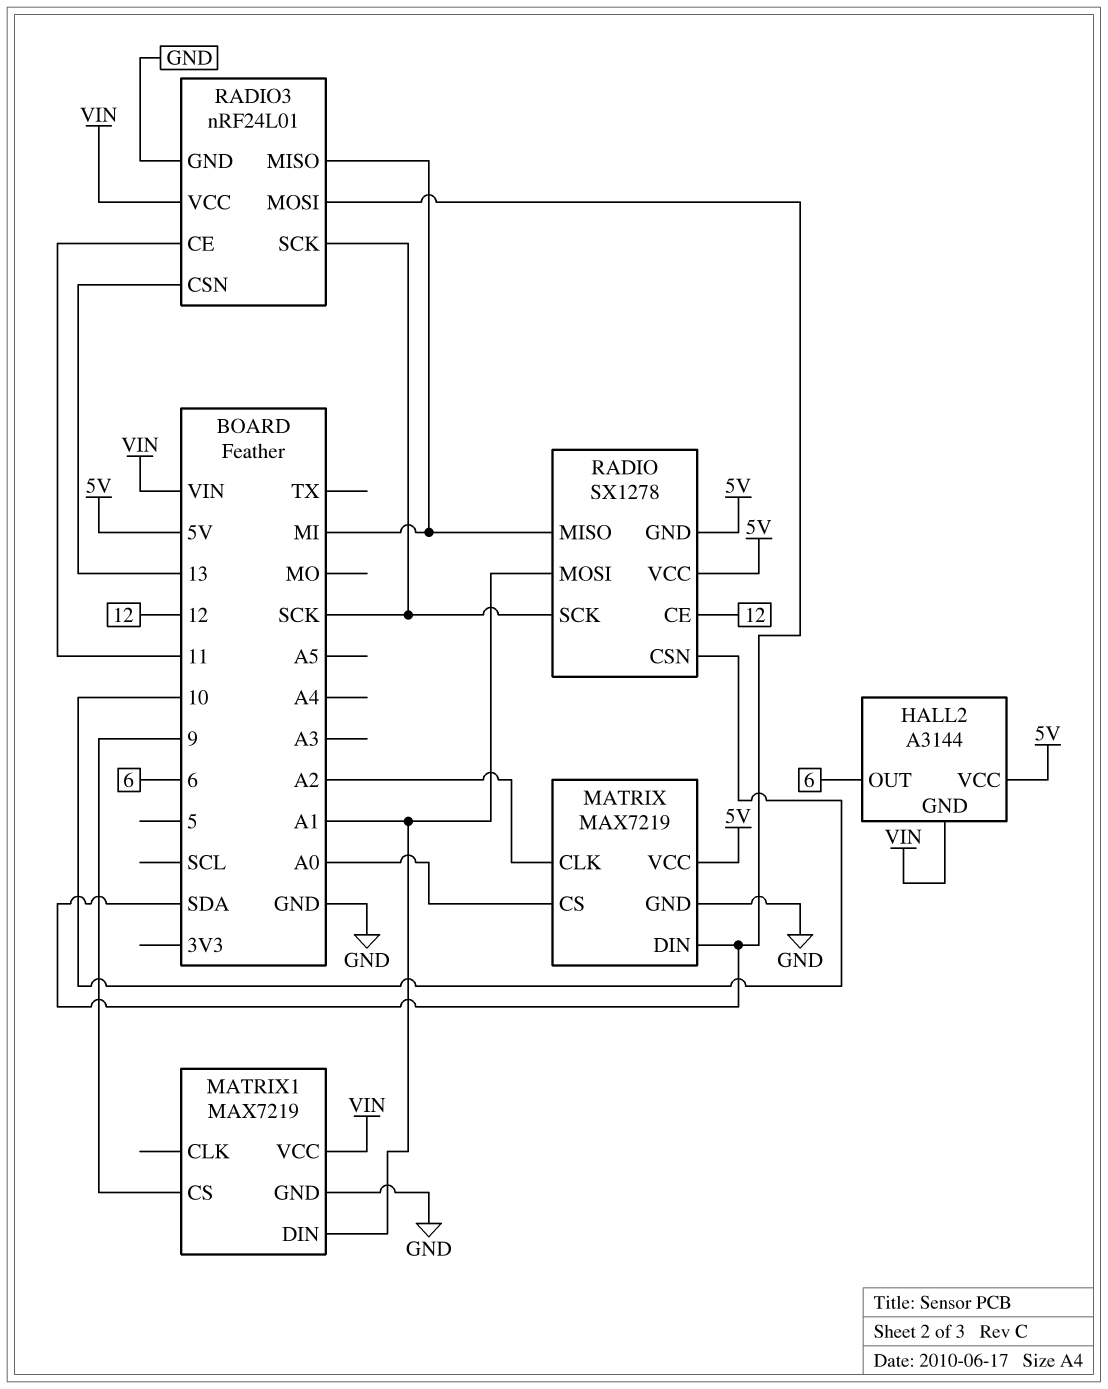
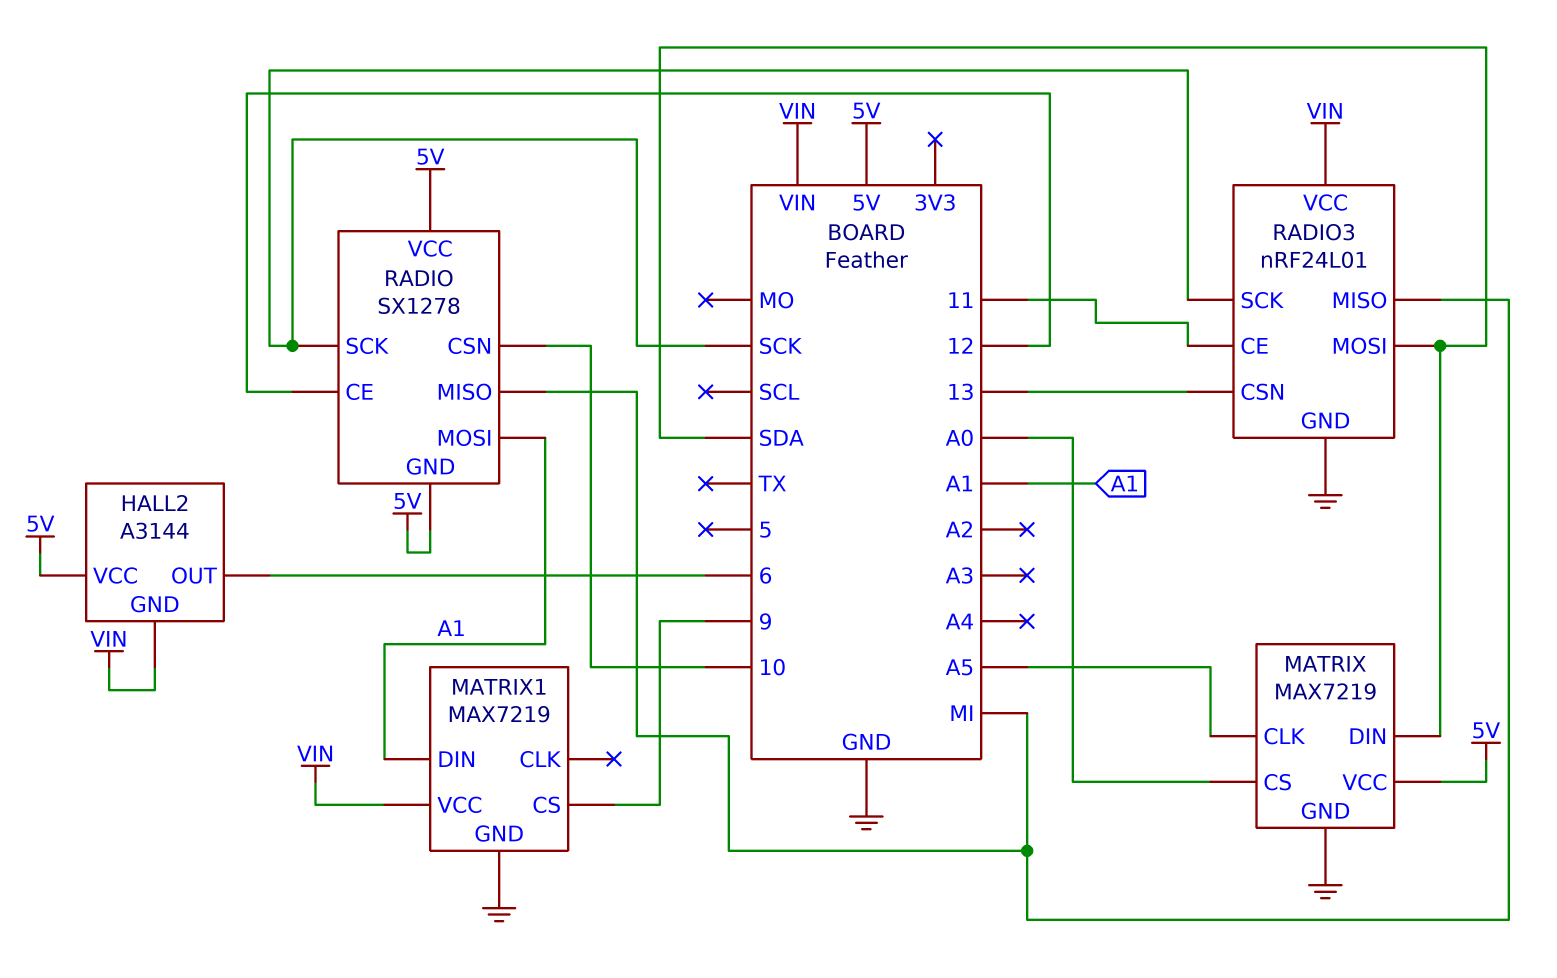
MATRIX pin CLK: A2 -> A5

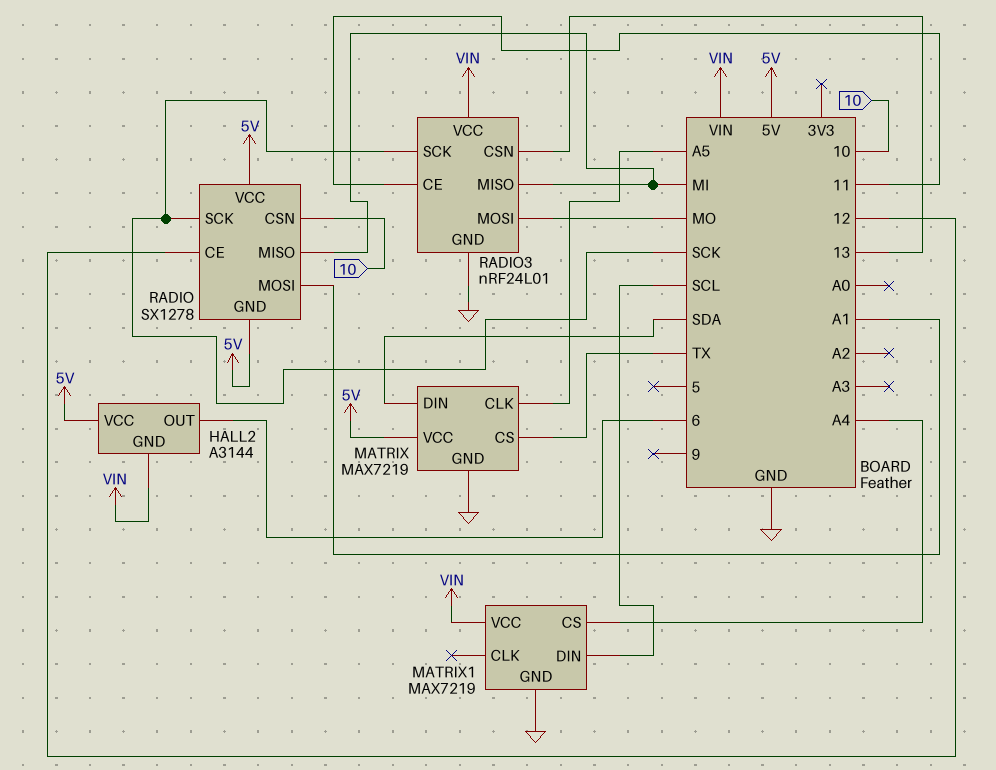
MATRIX pin CS: A0 -> TX
MATRIX1 pin CS: 9 -> A4
MATRIX1 pin DIN: A1 -> SCL
RADIO3 pin MOSI: SDA -> MO

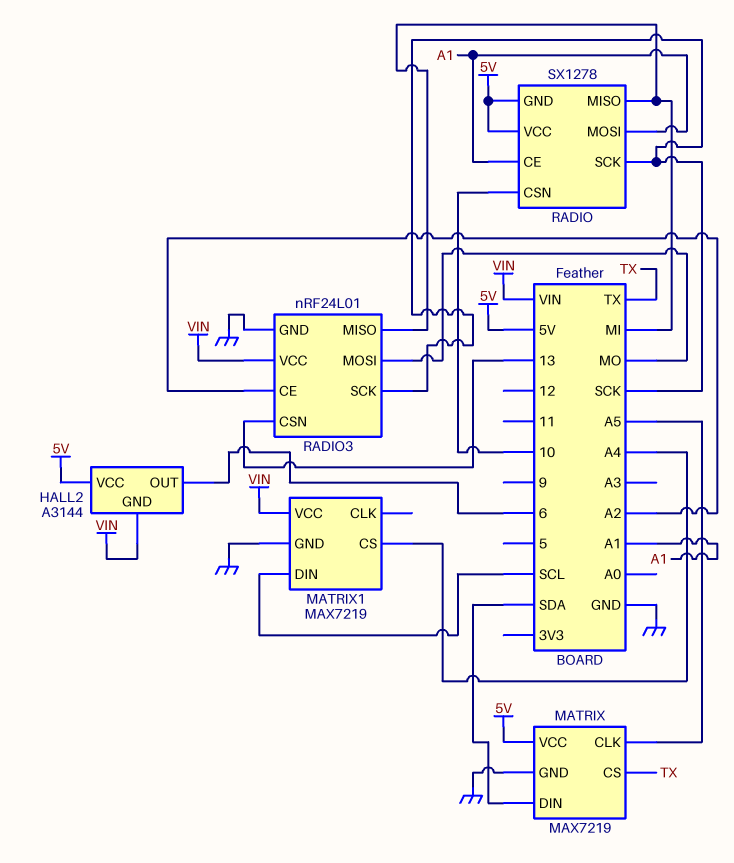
RADIO pin CE: 12 -> A1
RADIO3 pin CE: 11 -> A2

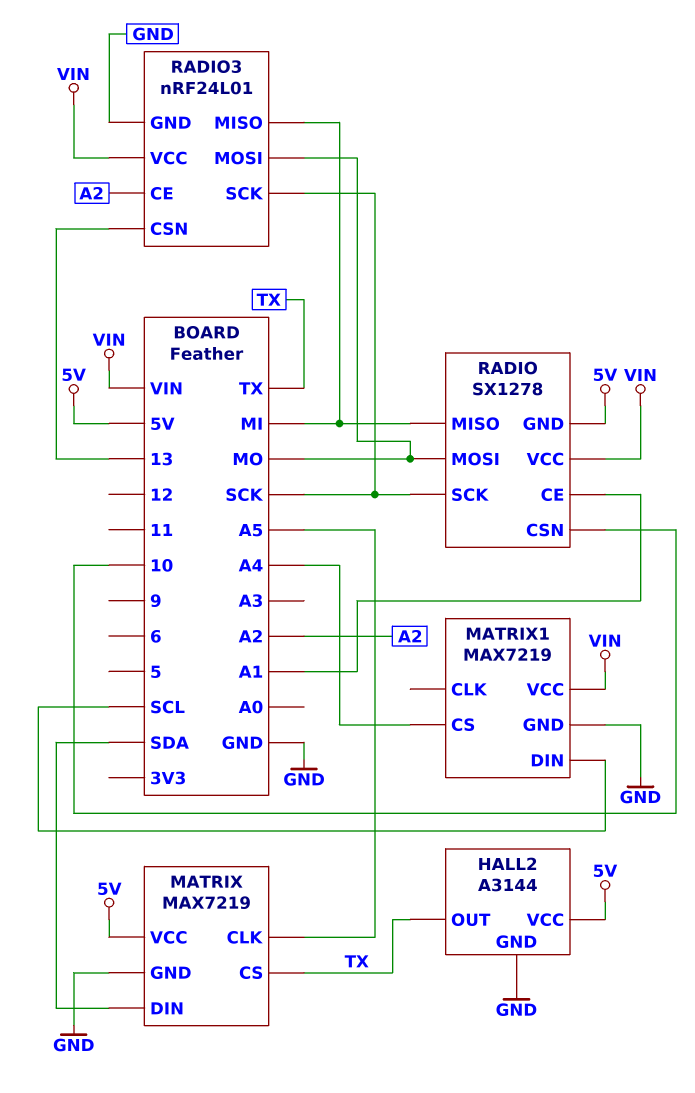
HALL2 pin GND: VIN -> GND
HALL2 pin OUT: 6 -> TX
RADIO pin MOSI: A1 -> MO
RADIO pin VCC: 5V -> VIN

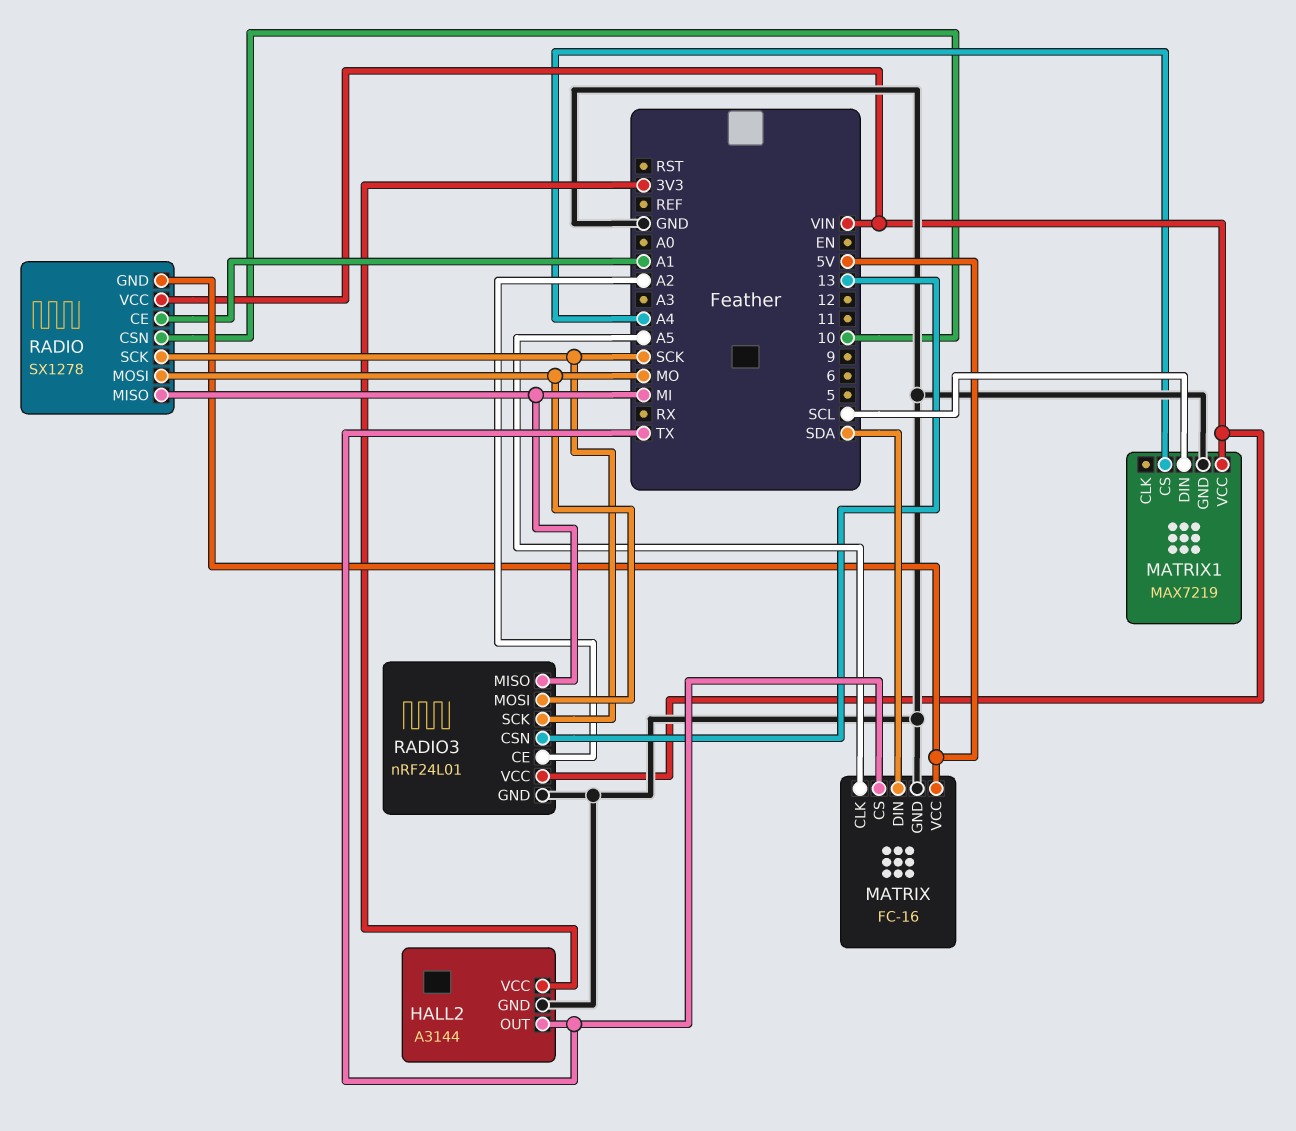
HALL2 pin VCC: 5V -> 3V3
MATRIX: MAX7219 -> FC-16

